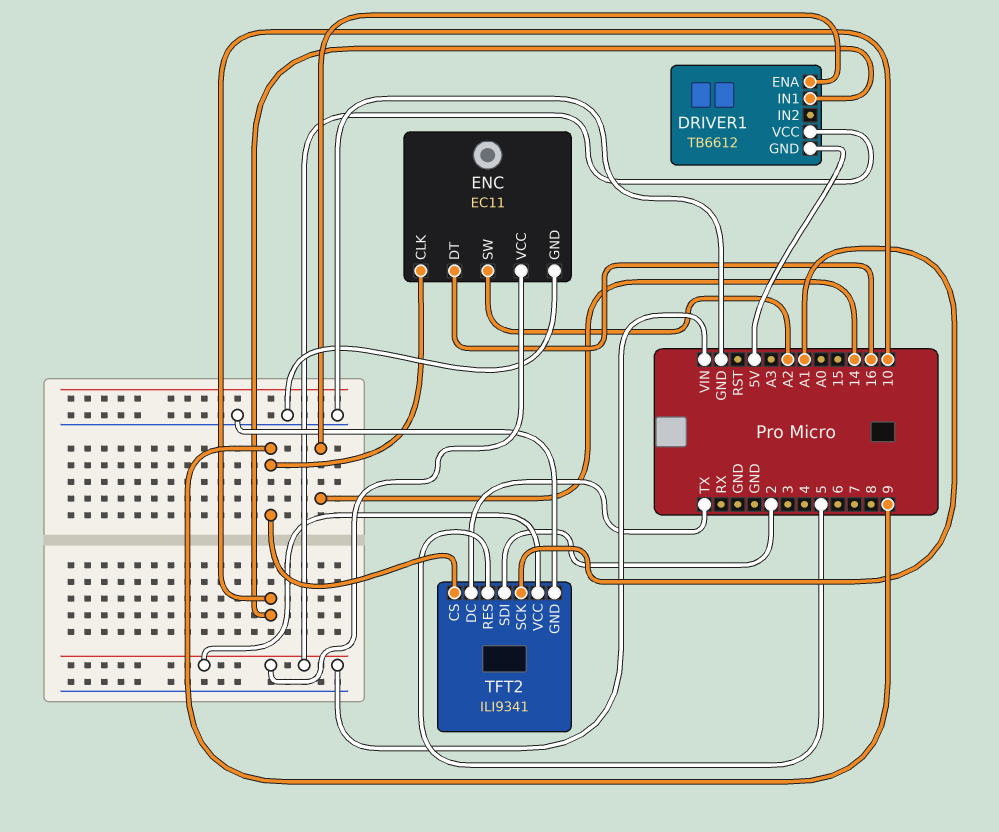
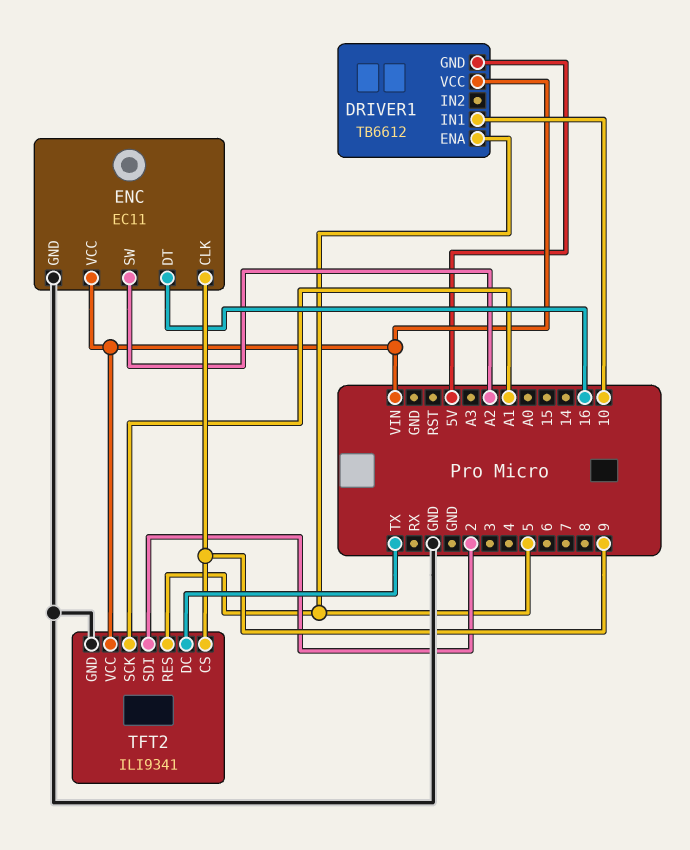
DRIVER1 pin ENA: 14 -> 5

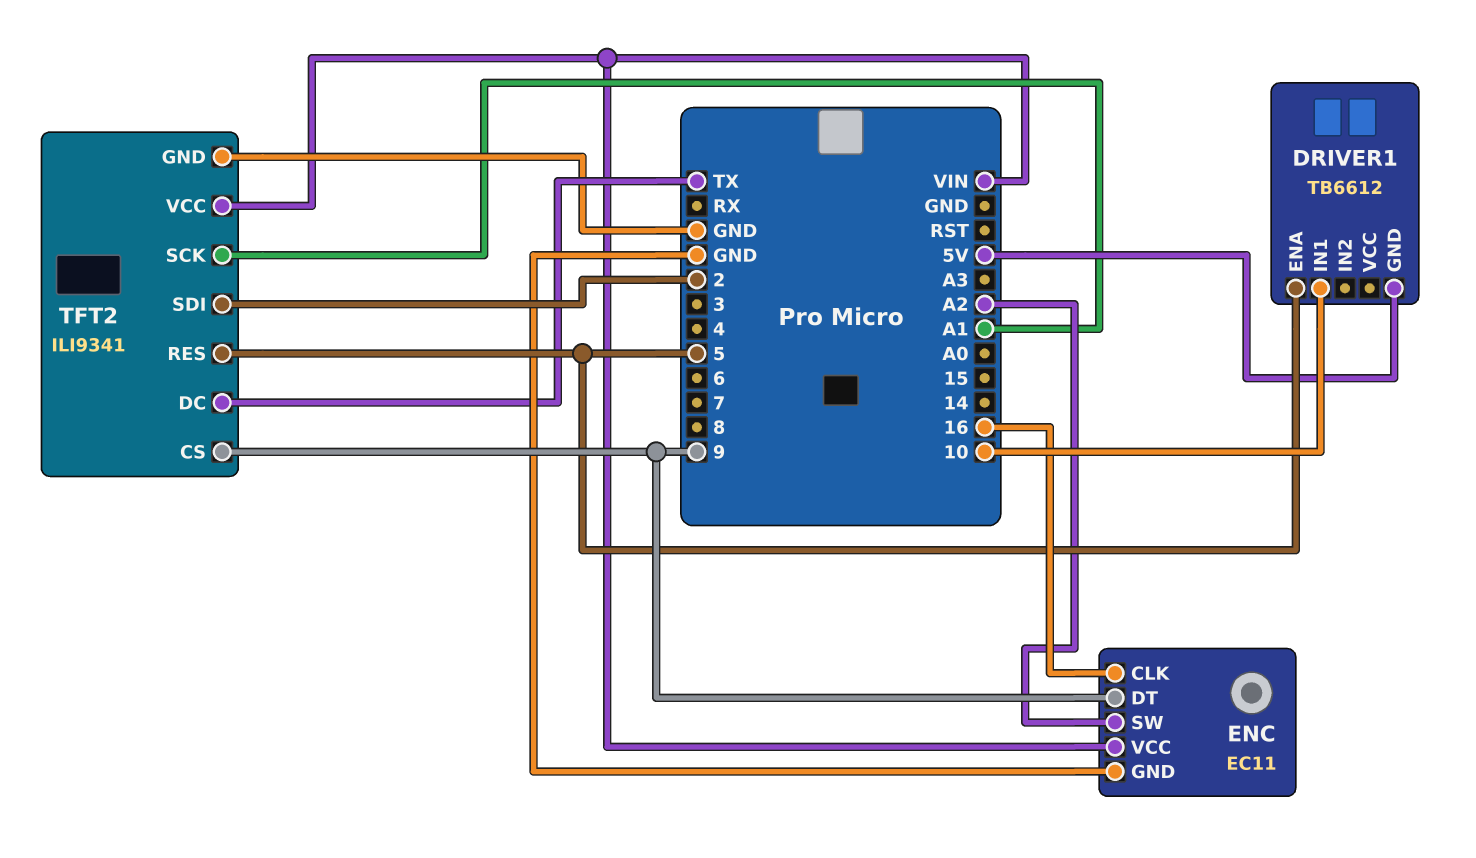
DRIVER1 pin VCC: VIN -> none
ENC pin CLK: 9 -> 16
ENC pin DT: 16 -> 9

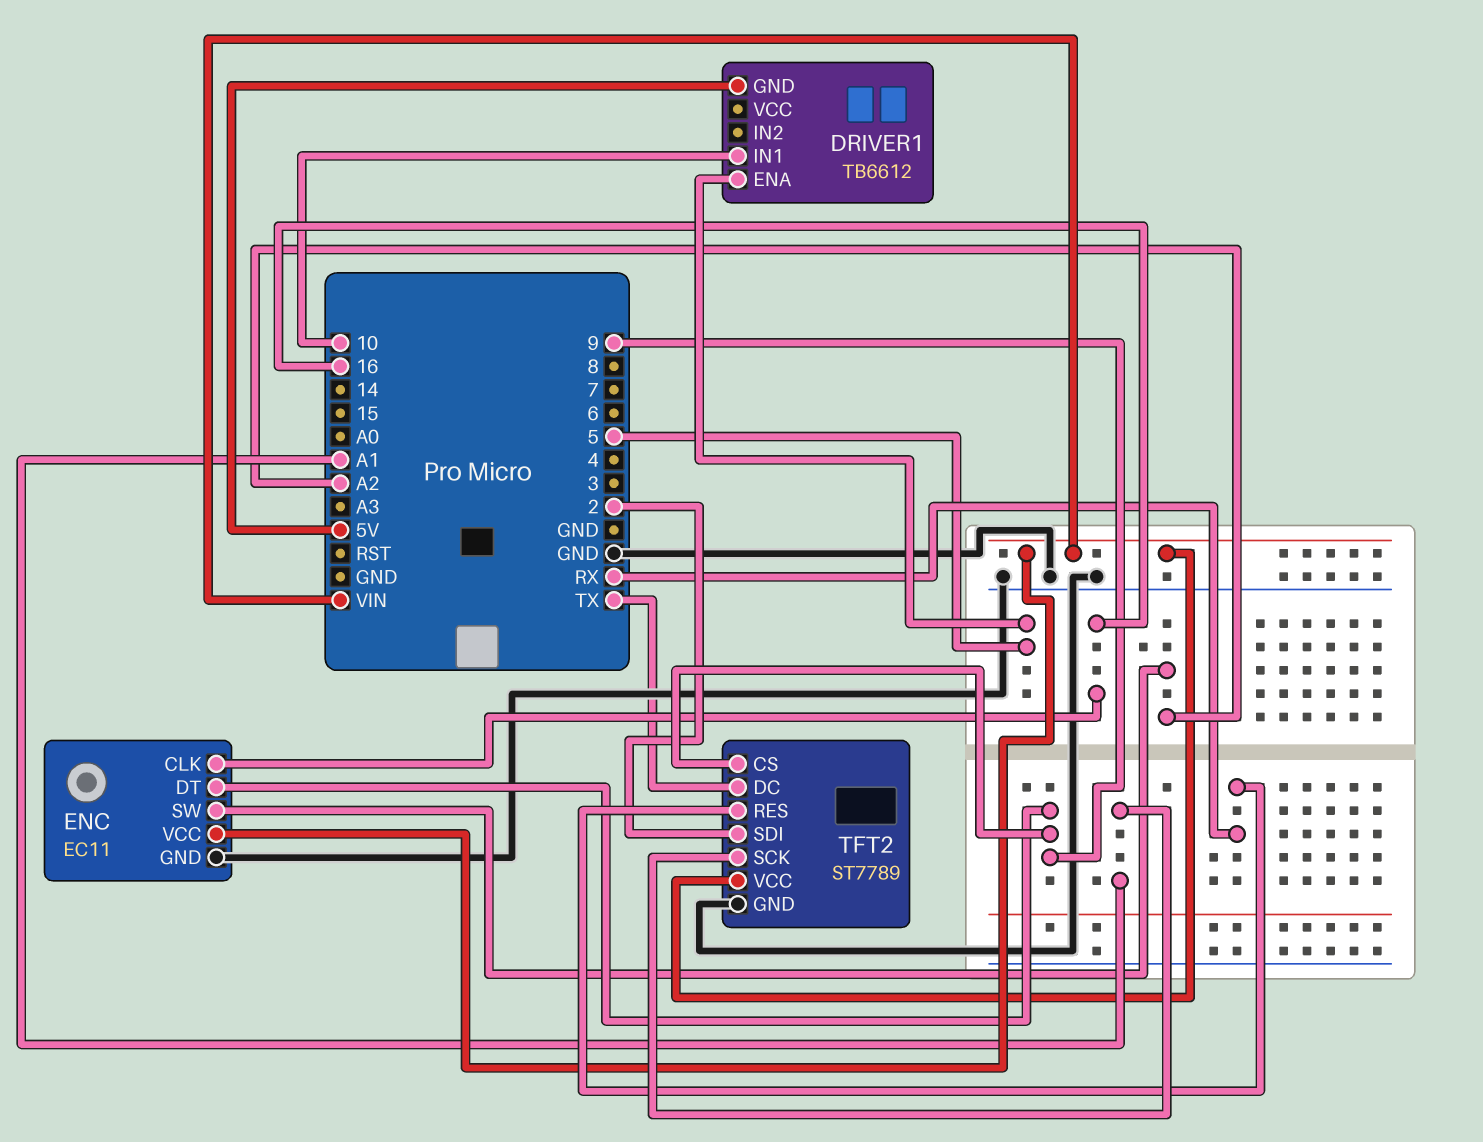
TFT2: ILI9341 -> ST7789
TFT2 pin RES: 5 -> RX

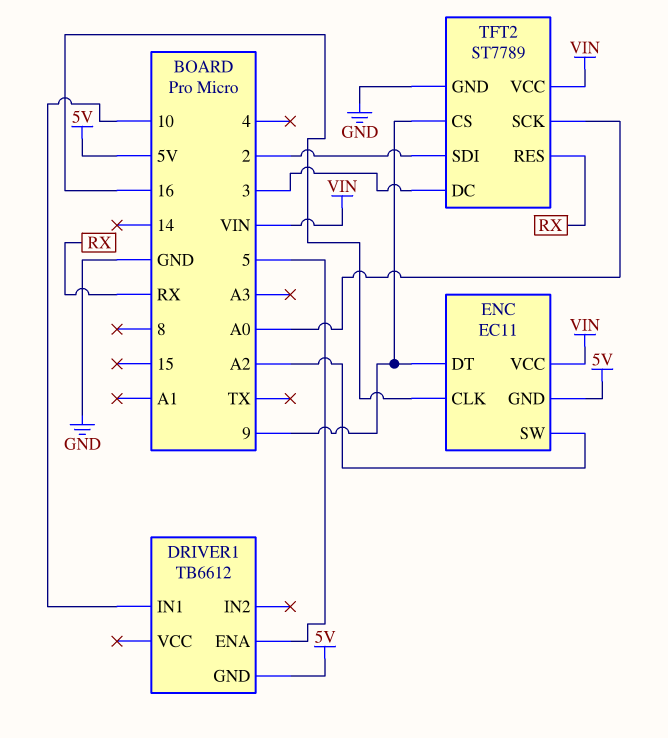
ENC pin GND: GND -> 5V
TFT2 pin DC: TX -> 3
TFT2 pin SCK: A1 -> A0

